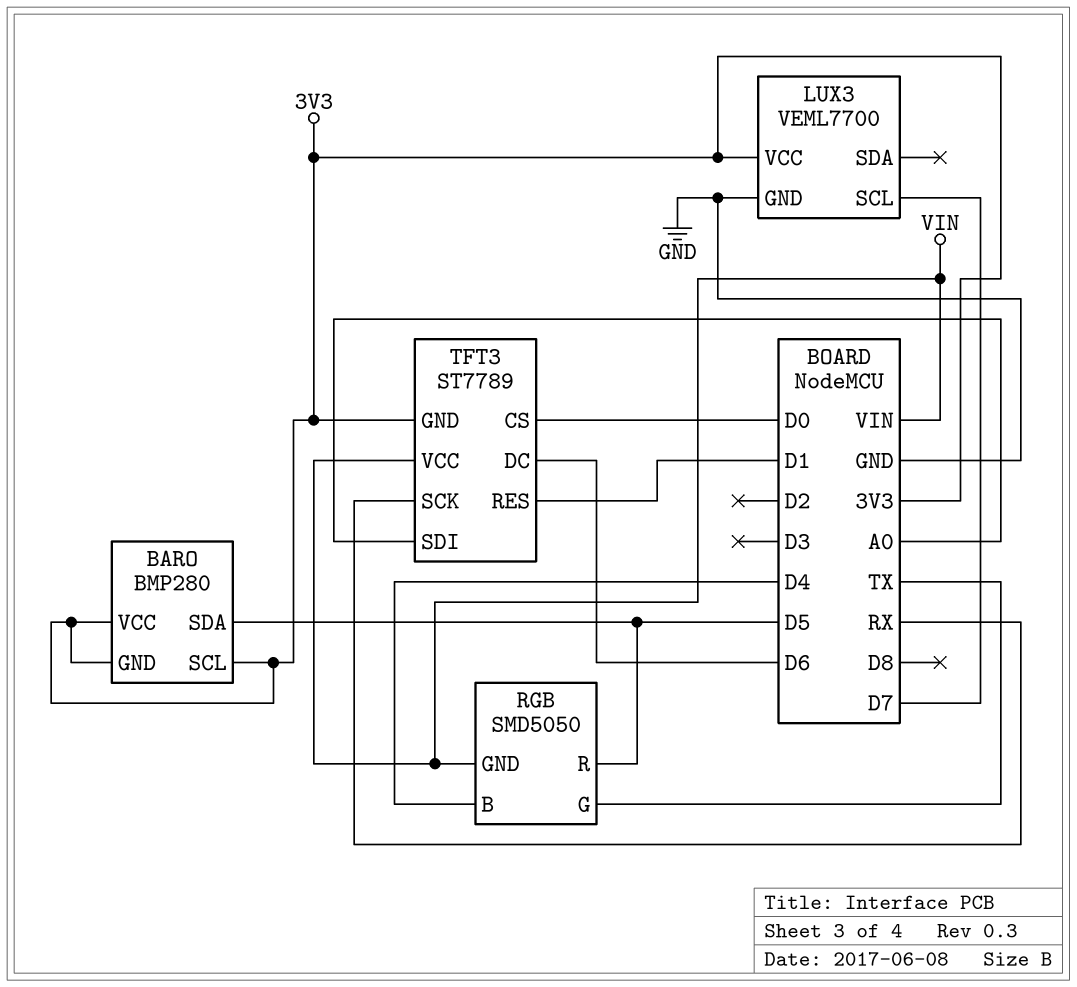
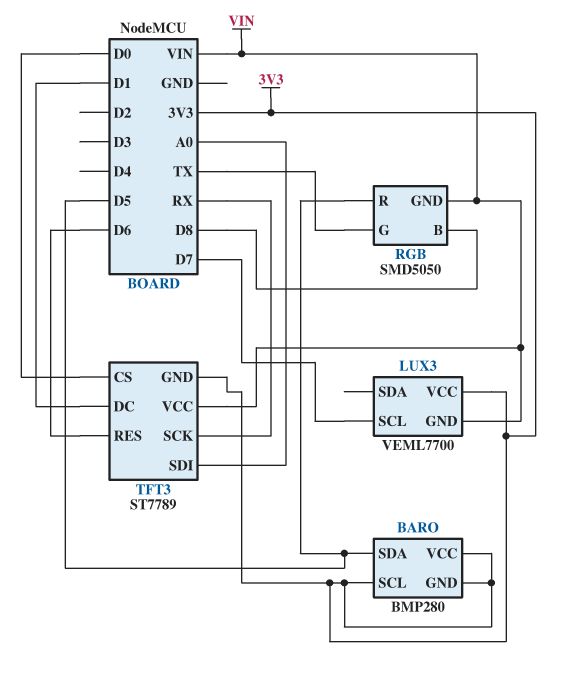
LUX3 pin GND: GND -> VIN
RGB pin B: D4 -> D8
TFT3 pin DC: D6 -> D1
TFT3 pin RES: D1 -> D6

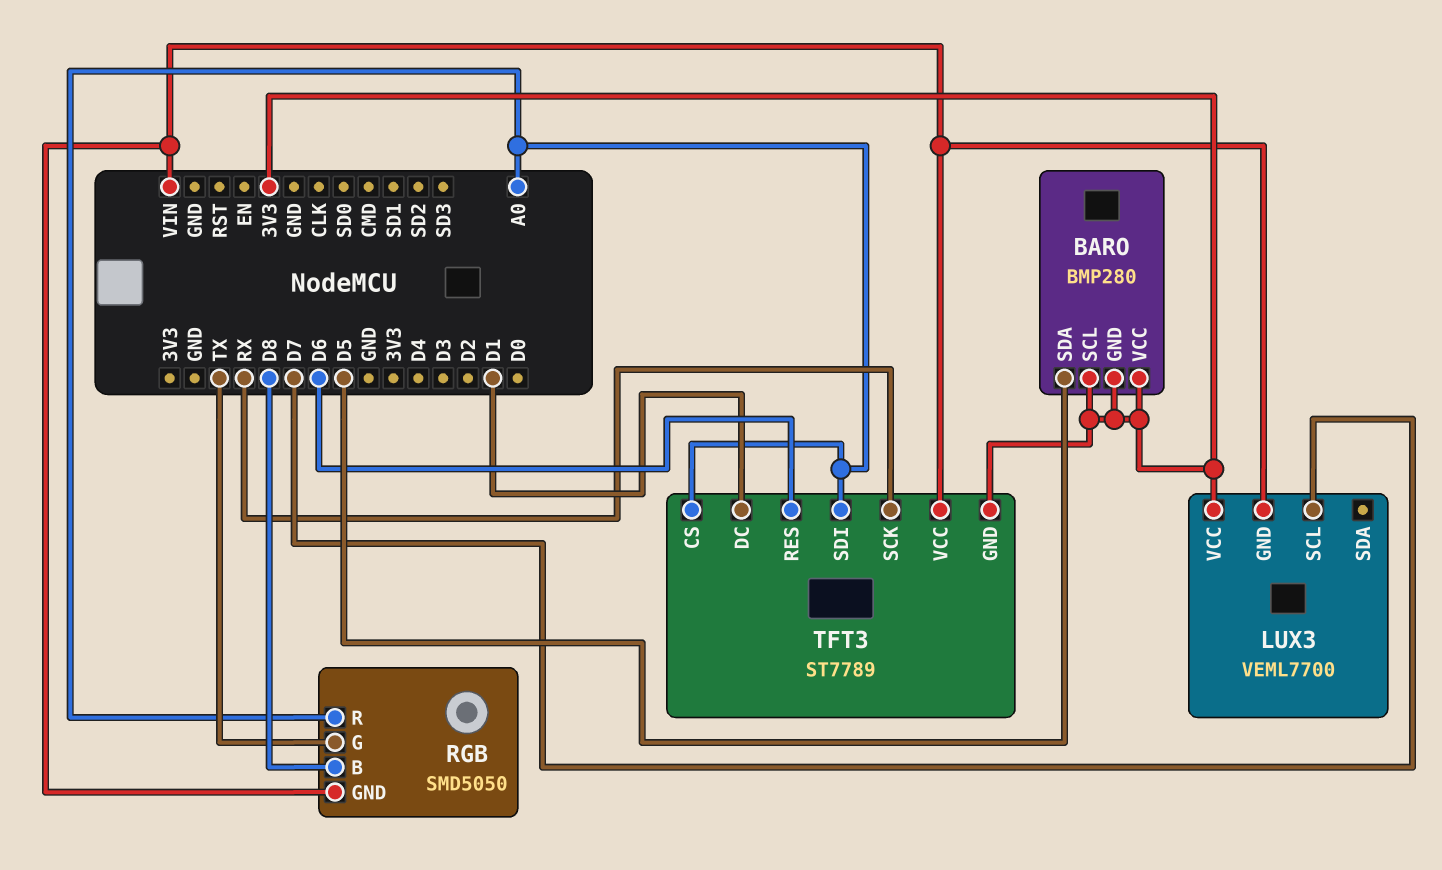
RGB pin R: D5 -> A0
TFT3 pin CS: D0 -> A0

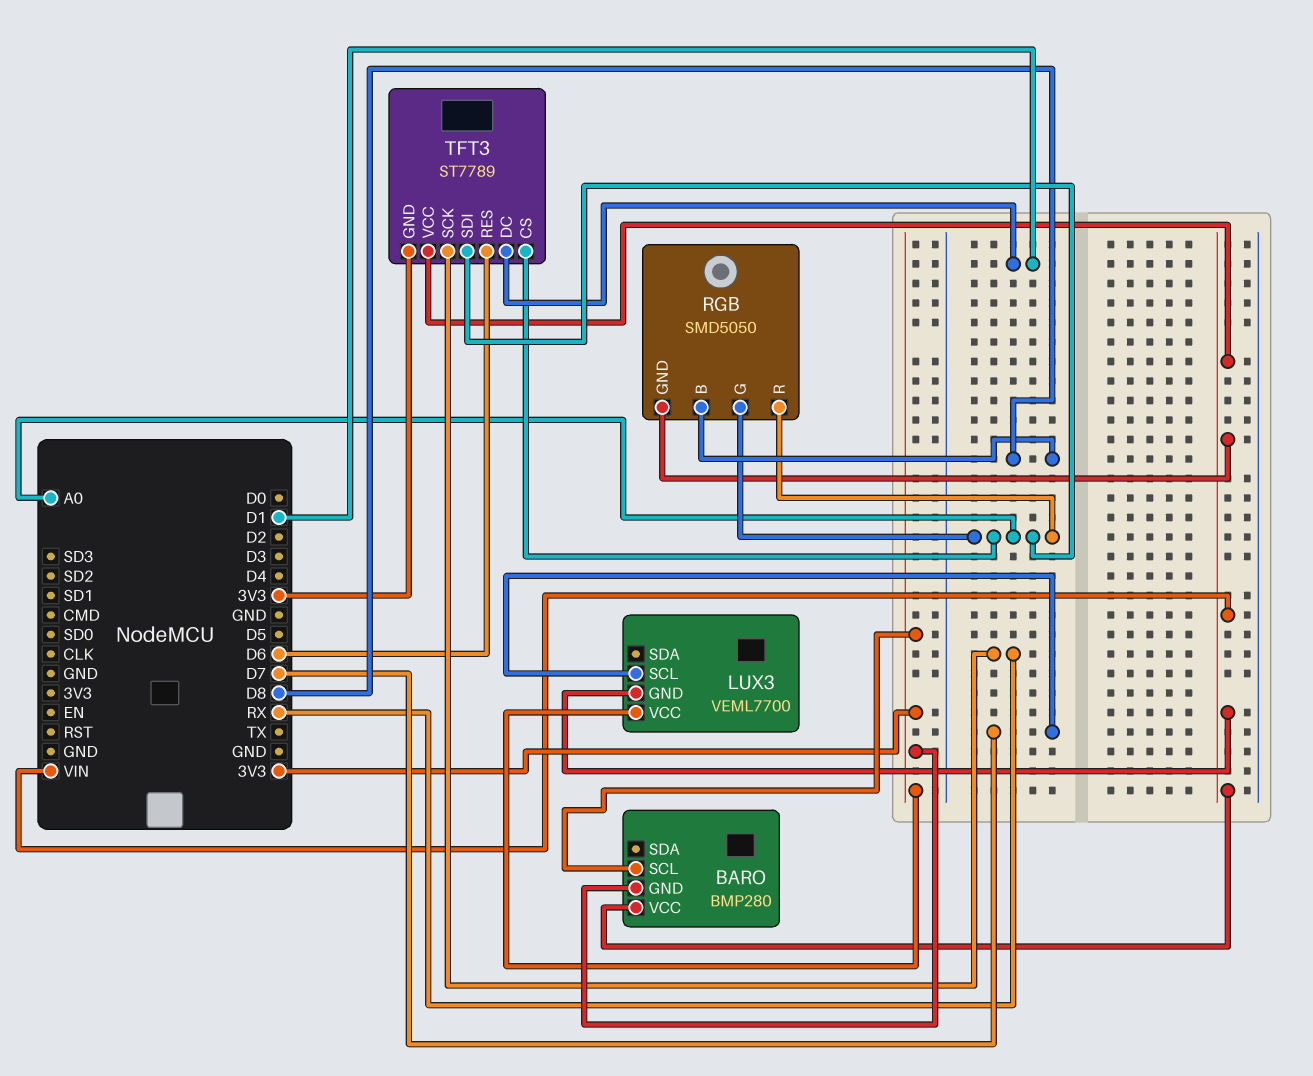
BARO pin SDA: D5 -> none
BARO pin VCC: 3V3 -> VIN
RGB pin G: TX -> A0

